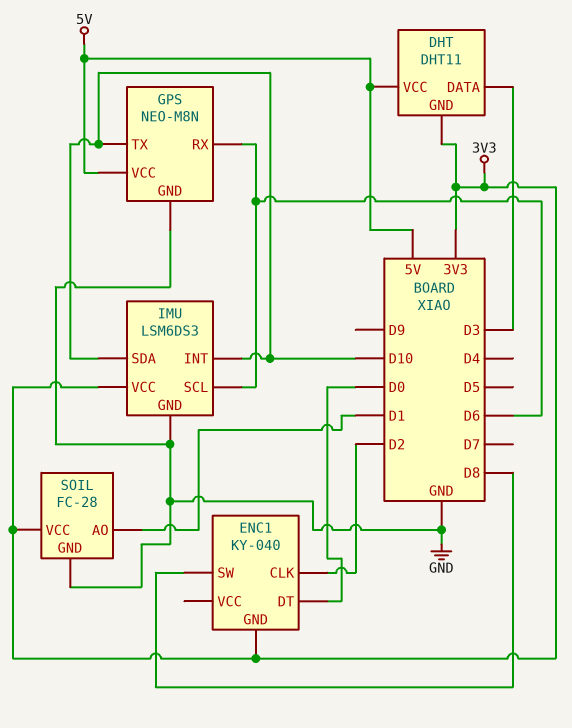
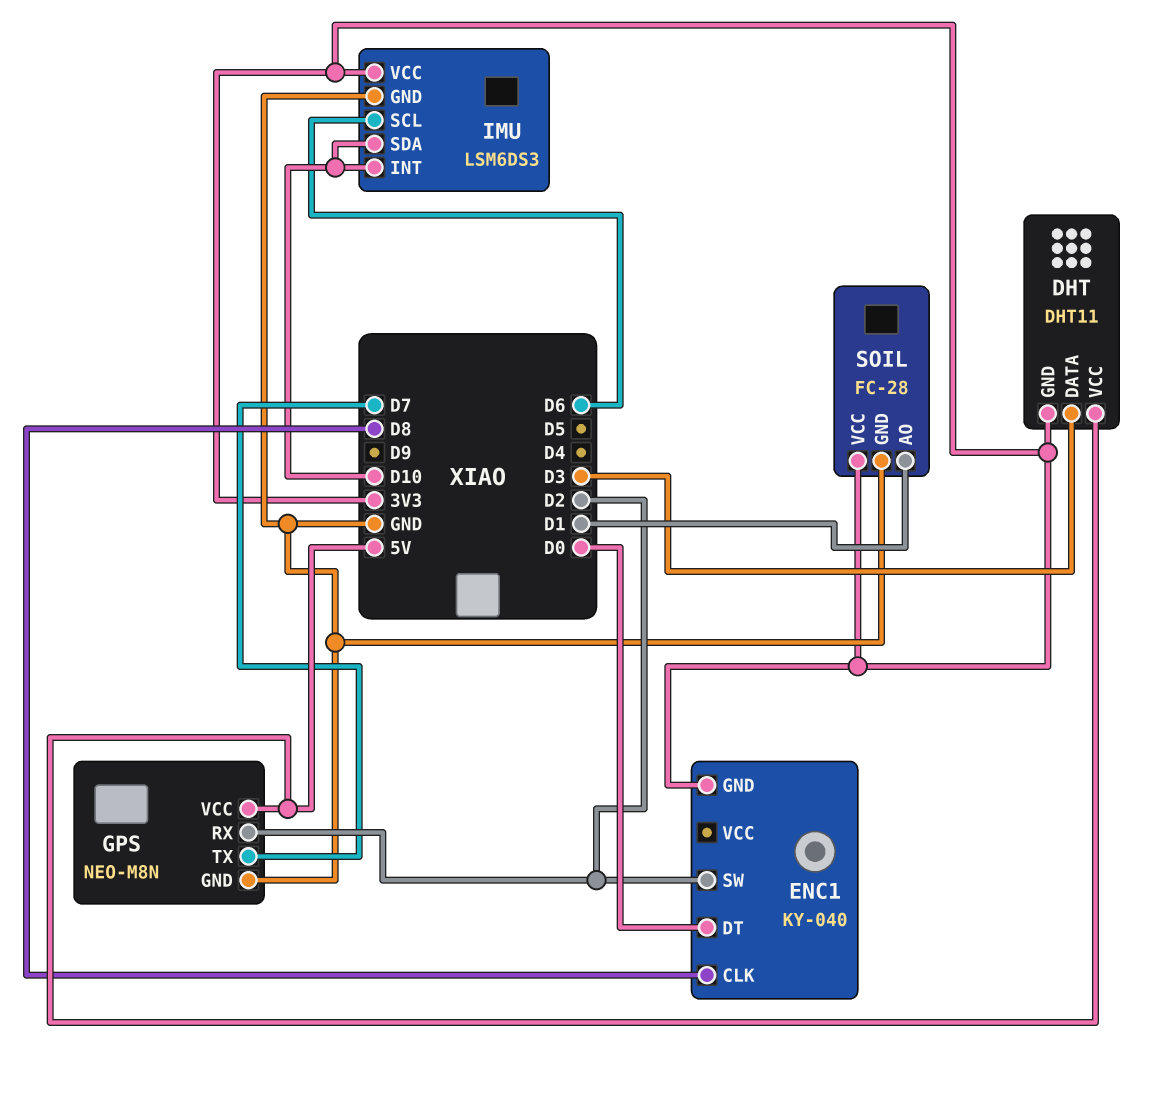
ENC1 pin CLK: D2 -> D8
ENC1 pin SW: D8 -> D2
GPS pin RX: D6 -> D2
GPS pin TX: D10 -> D7

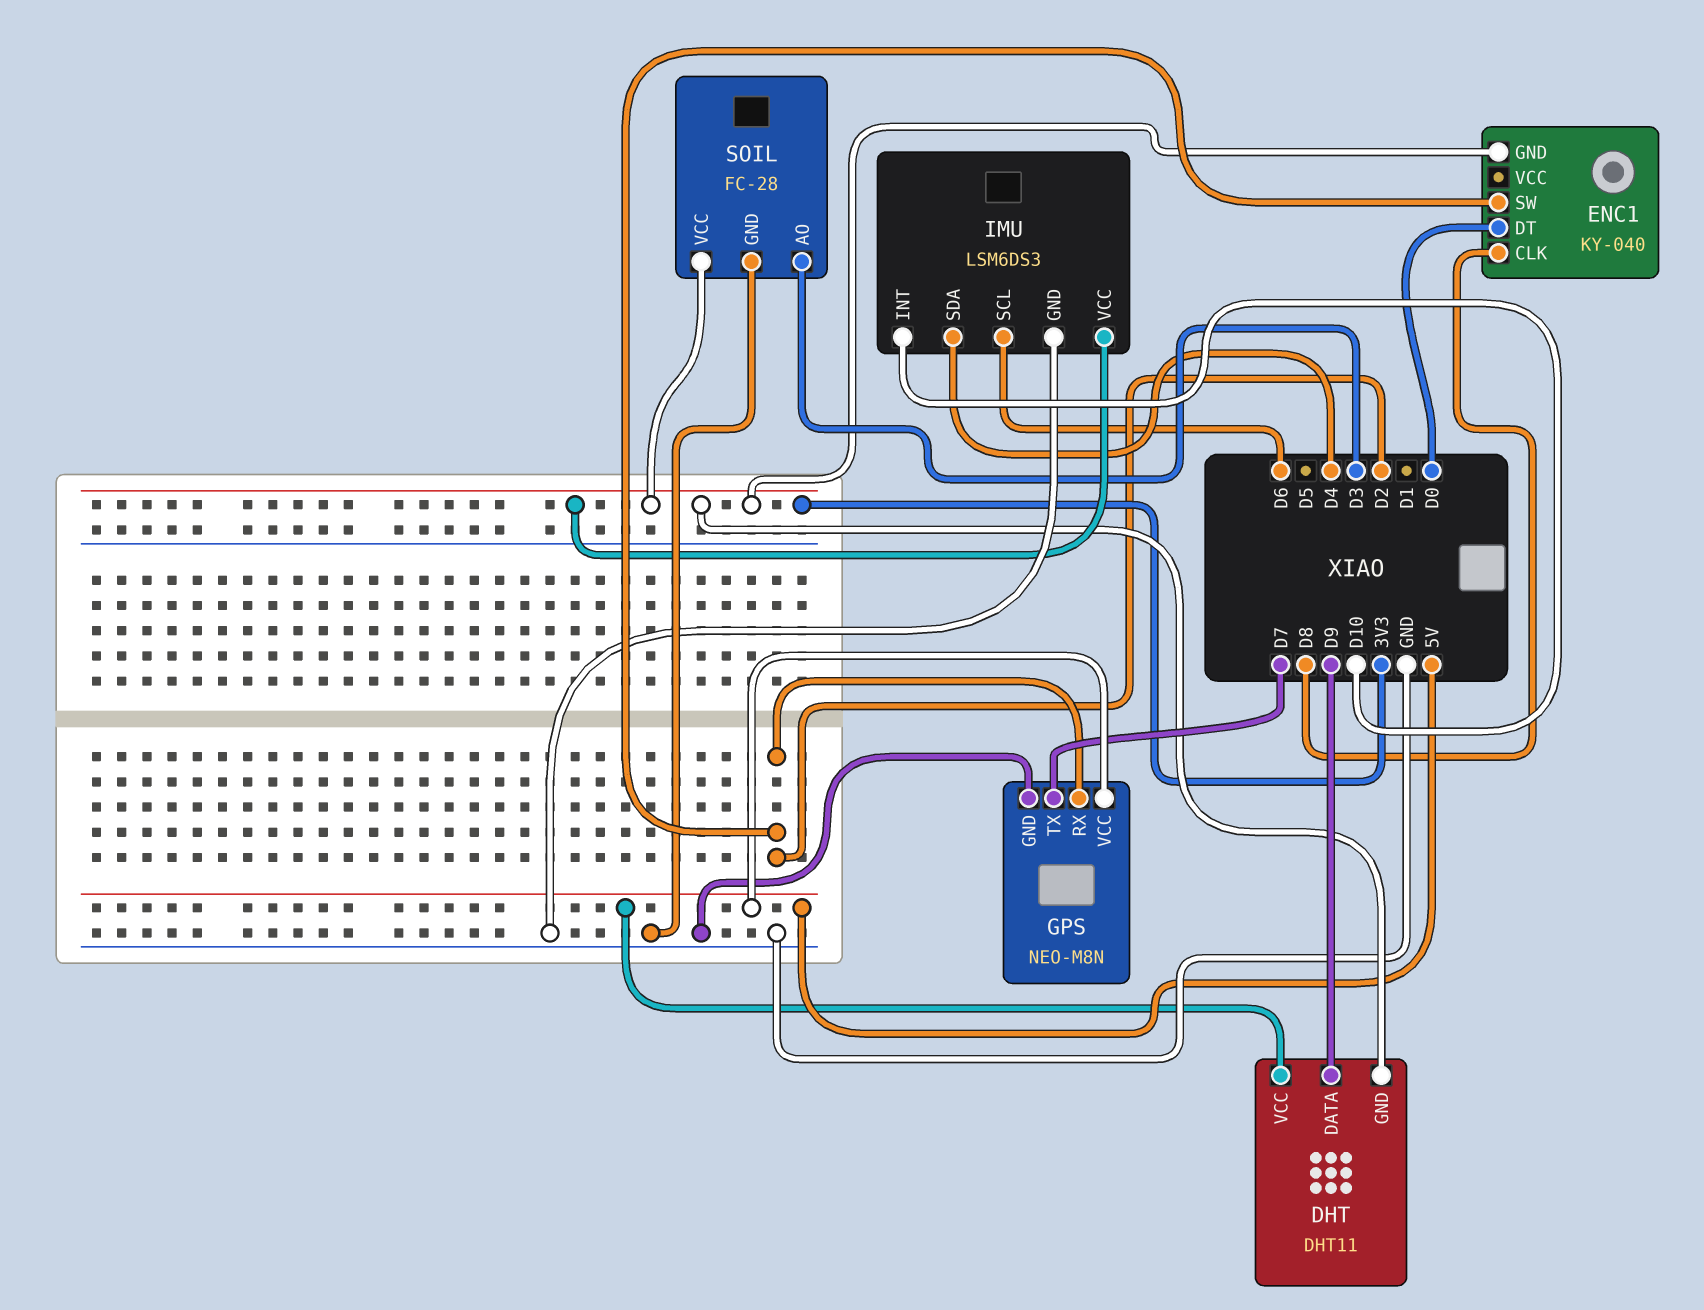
DHT pin DATA: D3 -> D9
IMU pin SDA: D10 -> D4
SOIL pin AO: D1 -> D3

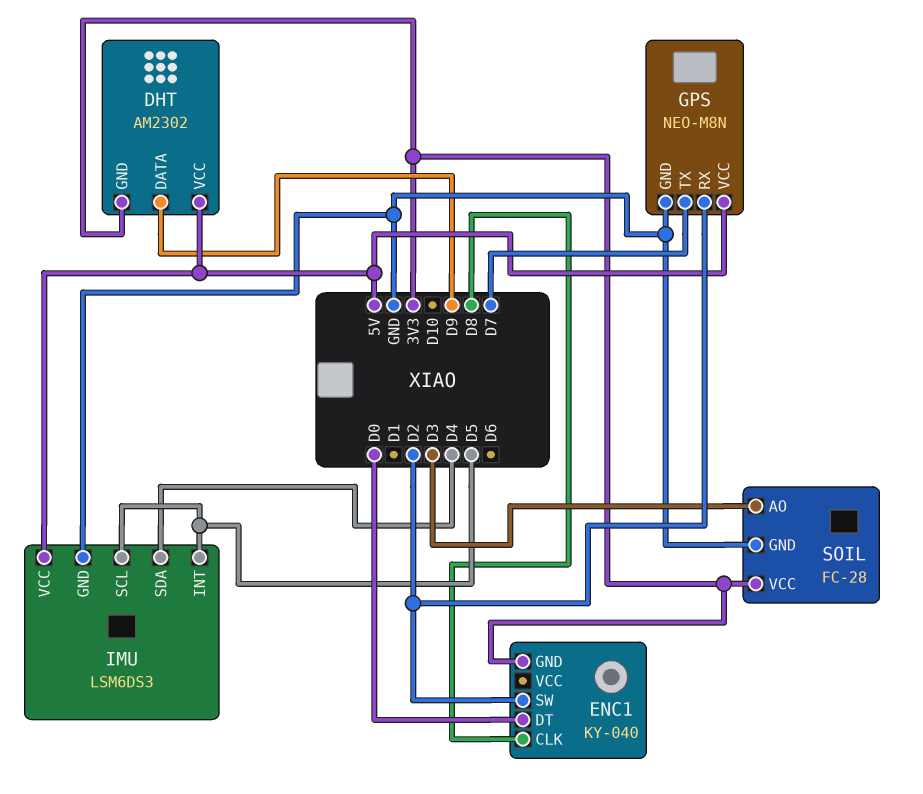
DHT: DHT11 -> AM2302
IMU pin INT: D10 -> D5
IMU pin SCL: D6 -> D5
IMU pin VCC: 3V3 -> 5V

